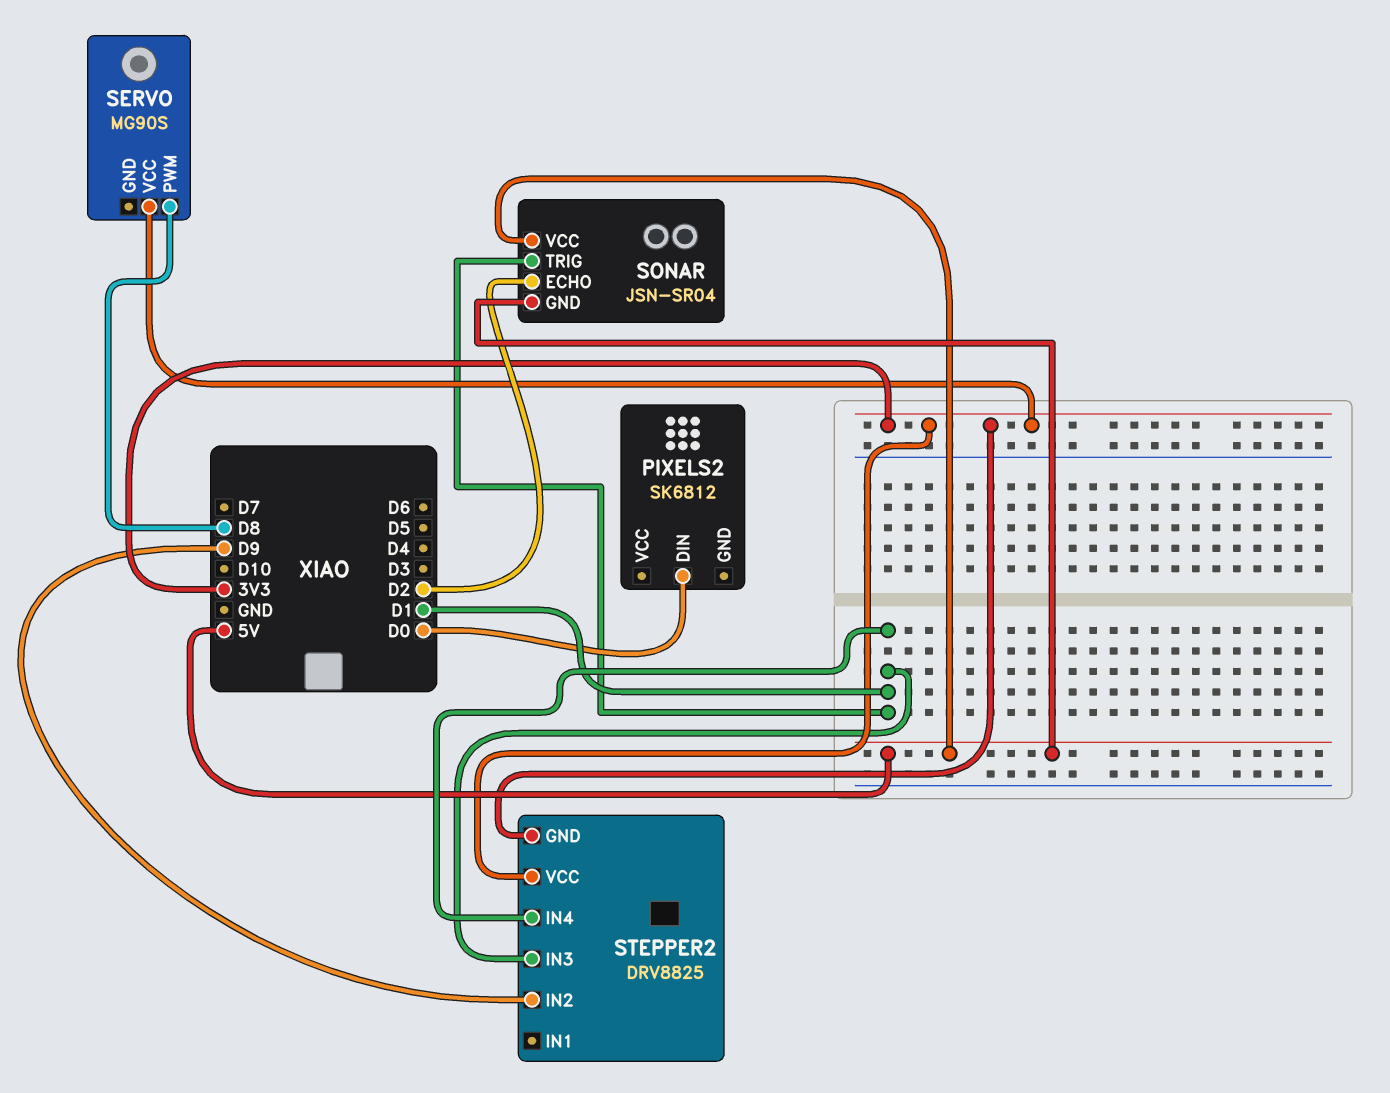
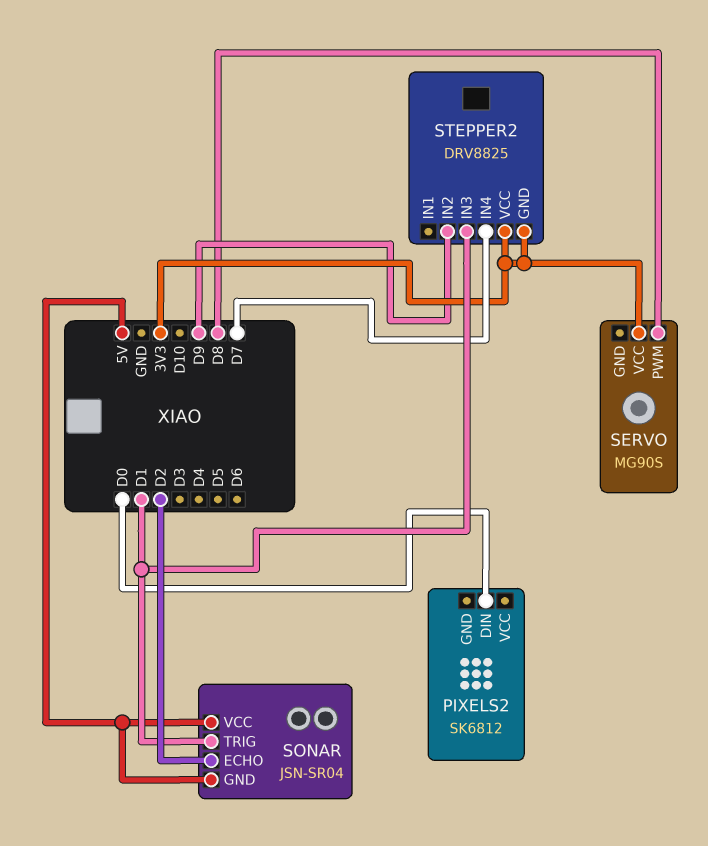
STEPPER2 pin IN4: D1 -> D7

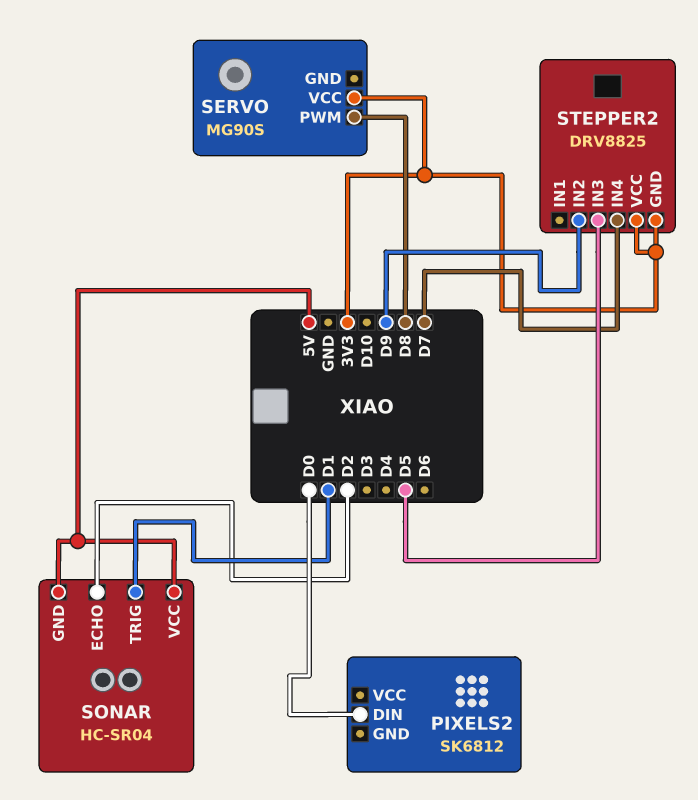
SONAR: JSN-SR04 -> HC-SR04
STEPPER2 pin IN3: D1 -> D5

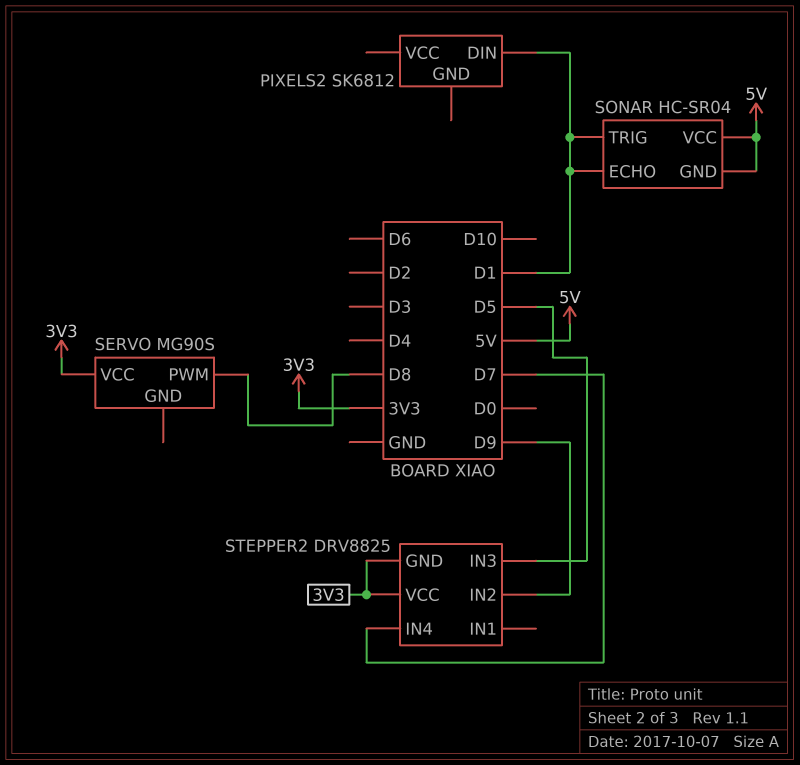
PIXELS2 pin DIN: D0 -> D1
SONAR pin ECHO: D2 -> D1

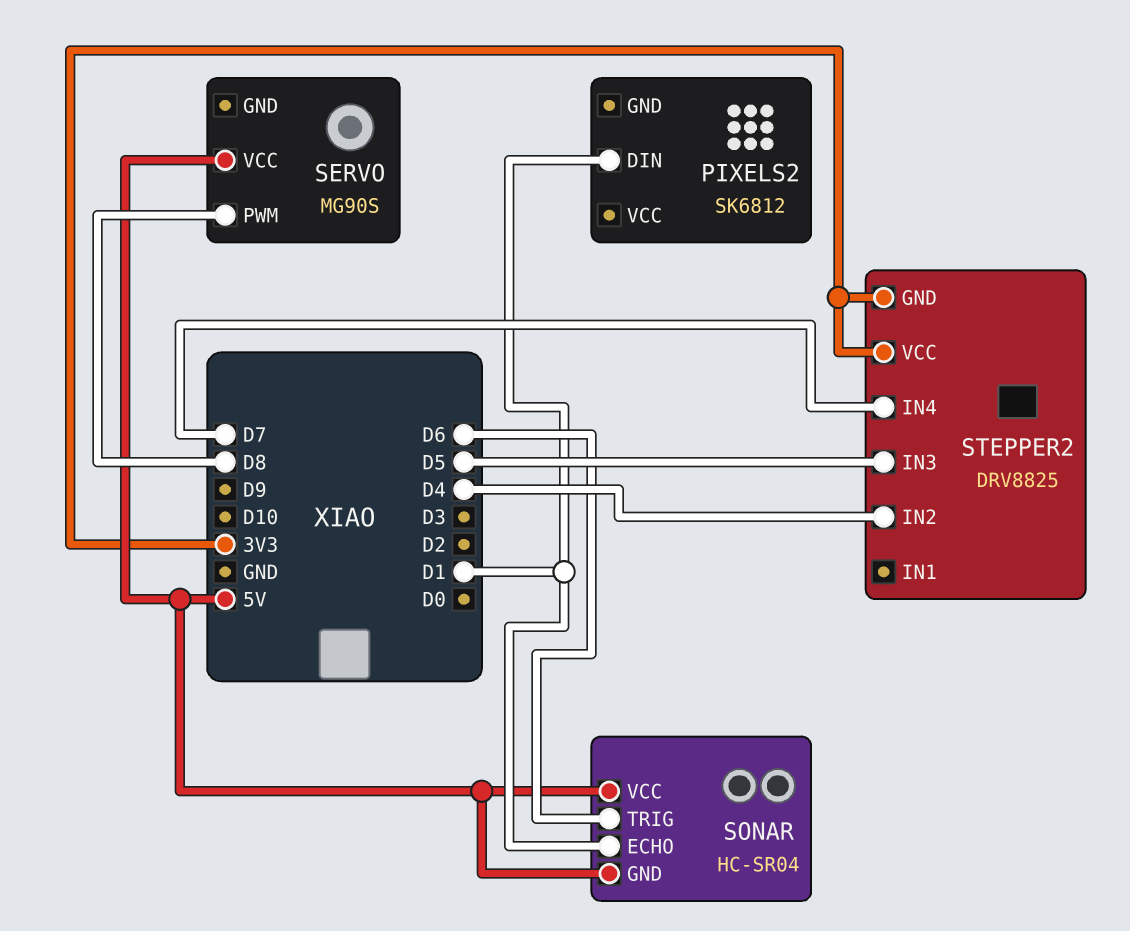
SERVO pin VCC: 3V3 -> 5V
SONAR pin TRIG: D1 -> D6
STEPPER2 pin IN2: D9 -> D4

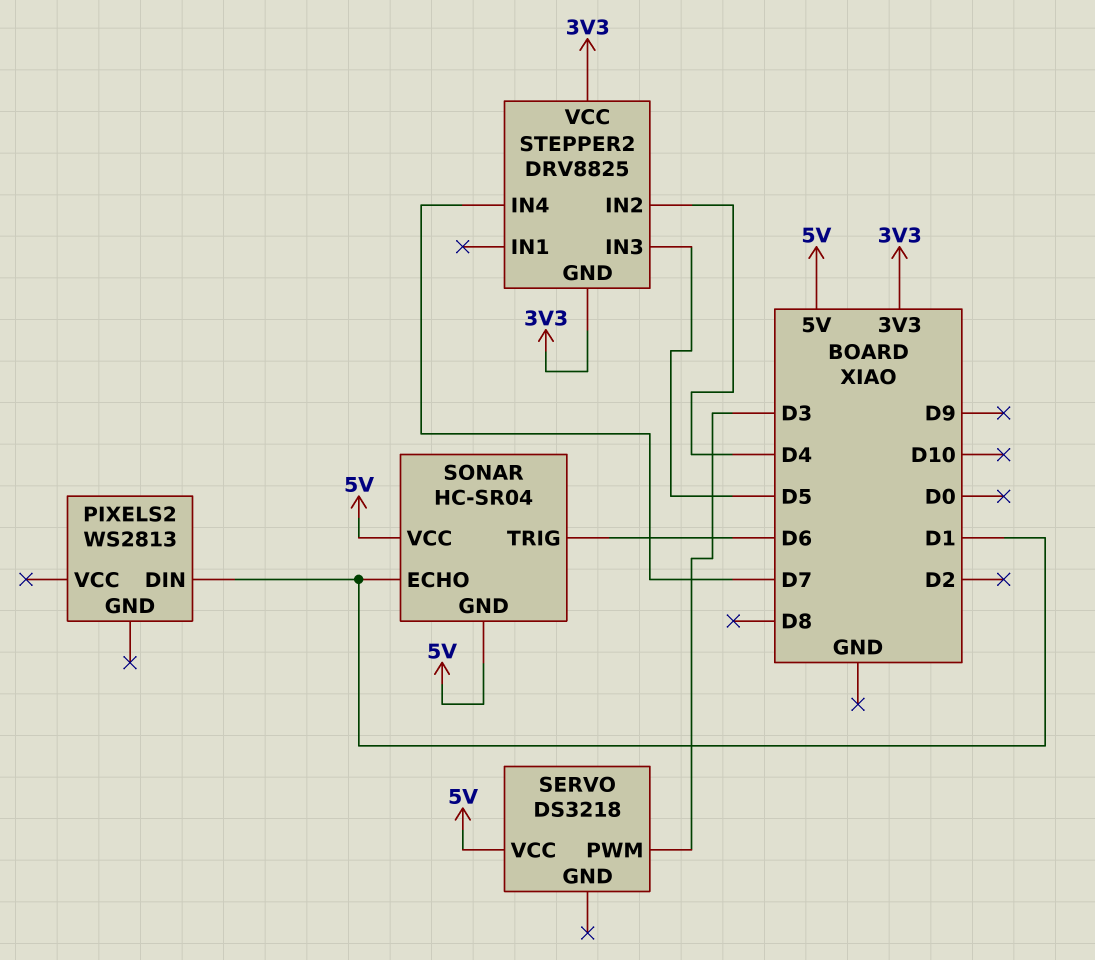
PIXELS2: SK6812 -> WS2813
SERVO: MG90S -> DS3218
SERVO pin PWM: D8 -> D3

